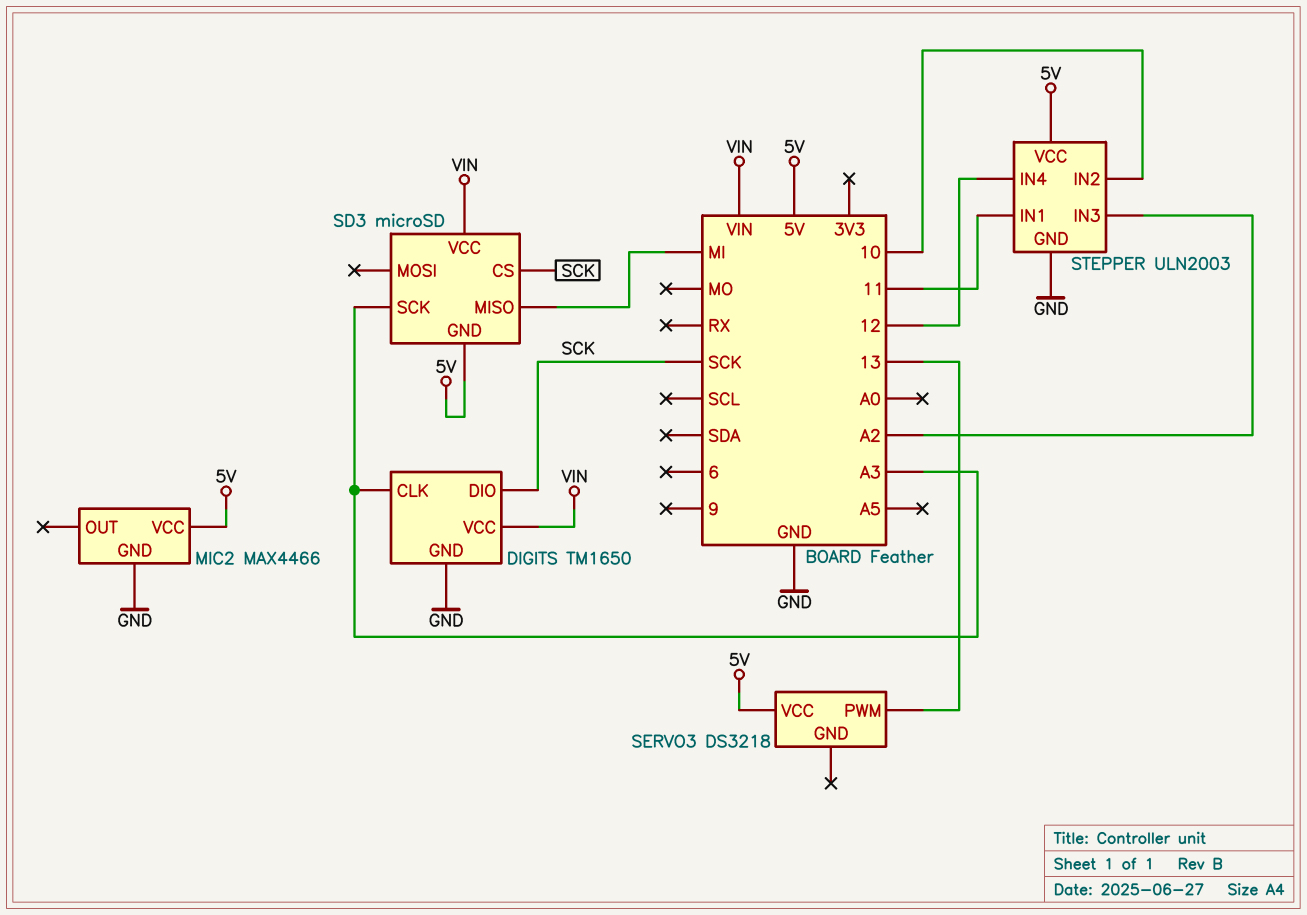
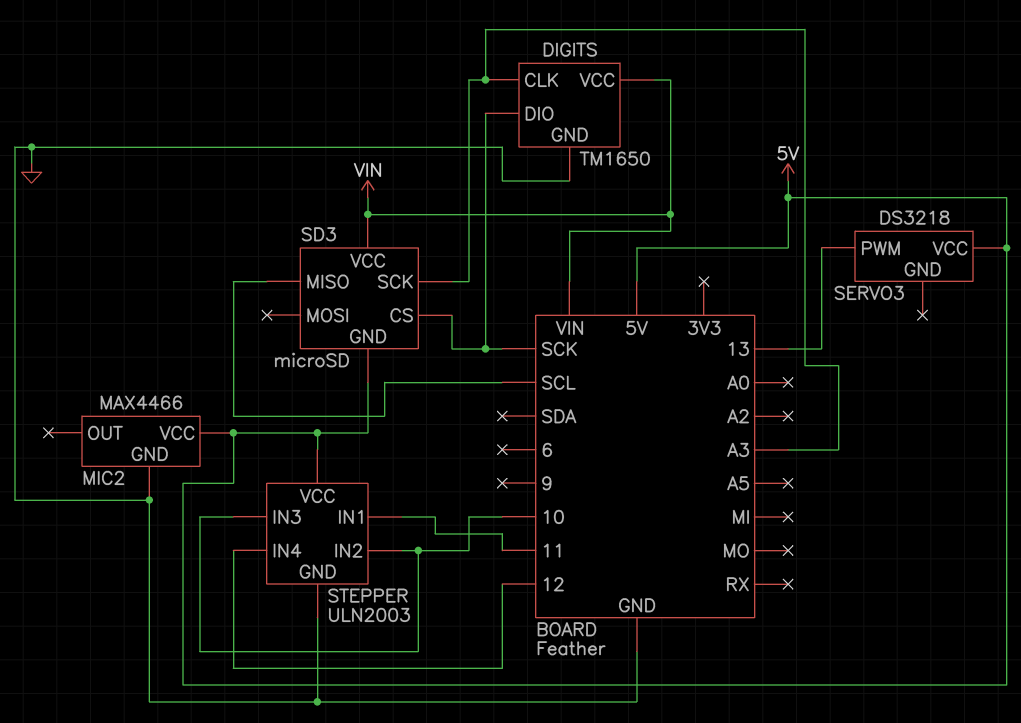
SD3 pin MISO: MI -> SCL
STEPPER pin IN3: A2 -> 10

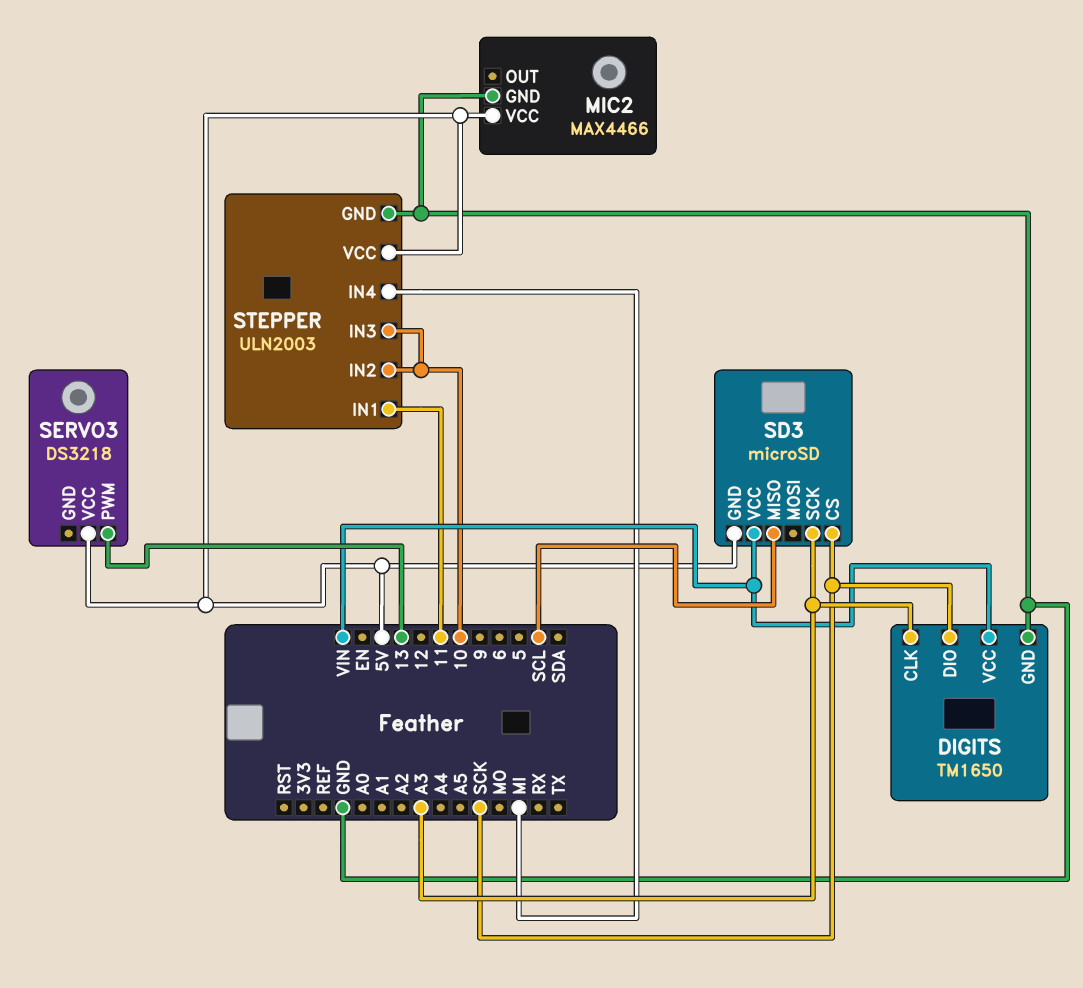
STEPPER pin IN4: 12 -> MI

